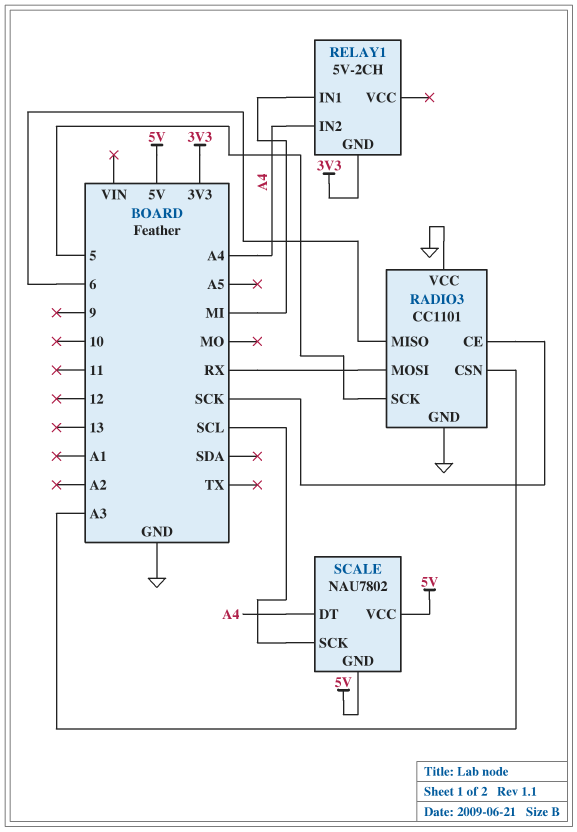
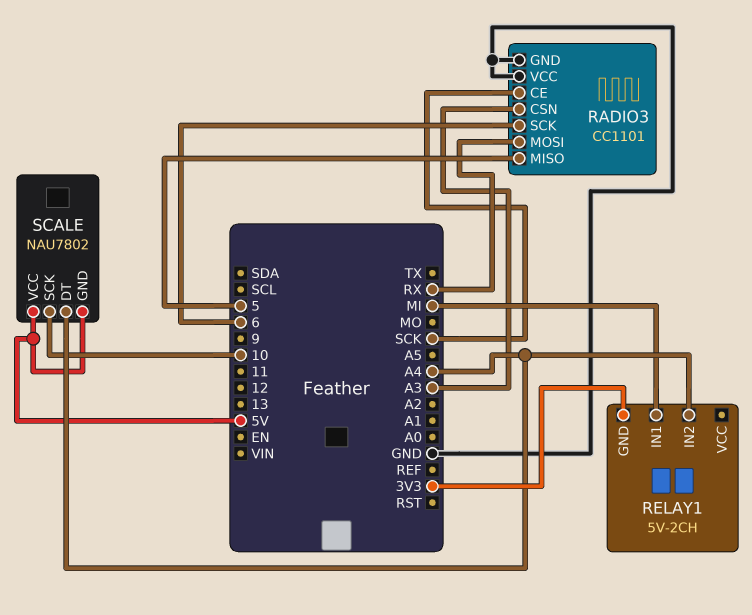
RADIO3 pin MISO: 6 -> 5
RADIO3 pin SCK: 5 -> 6
SCALE pin SCK: SCL -> 10

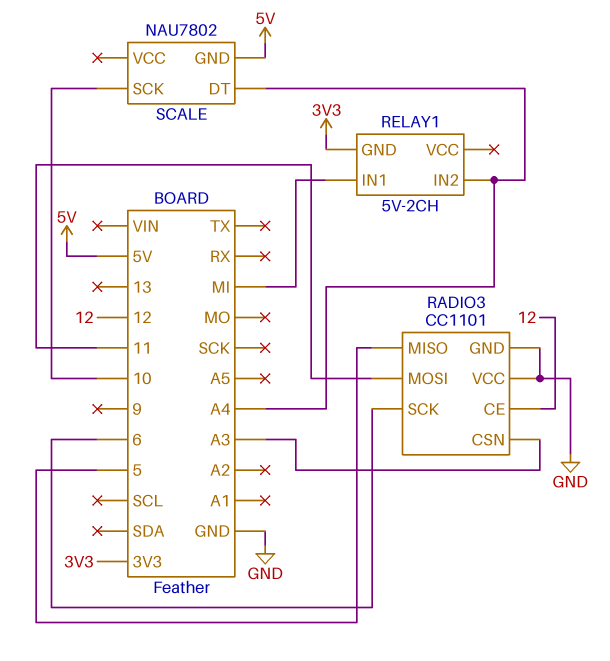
RADIO3 pin CE: SCK -> 12
RADIO3 pin MOSI: RX -> 11
SCALE pin VCC: 5V -> none

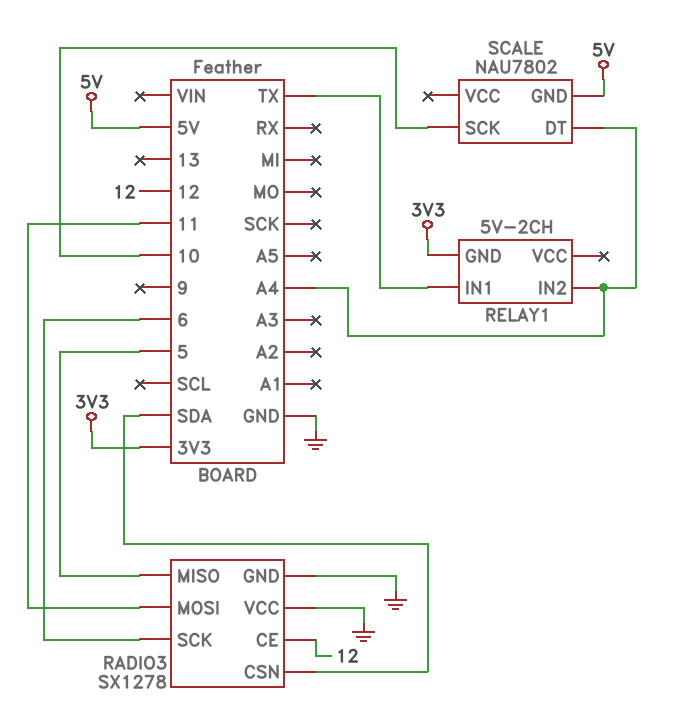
RADIO3: CC1101 -> SX1278
RADIO3 pin CSN: A3 -> SDA
RELAY1 pin IN1: MI -> TX

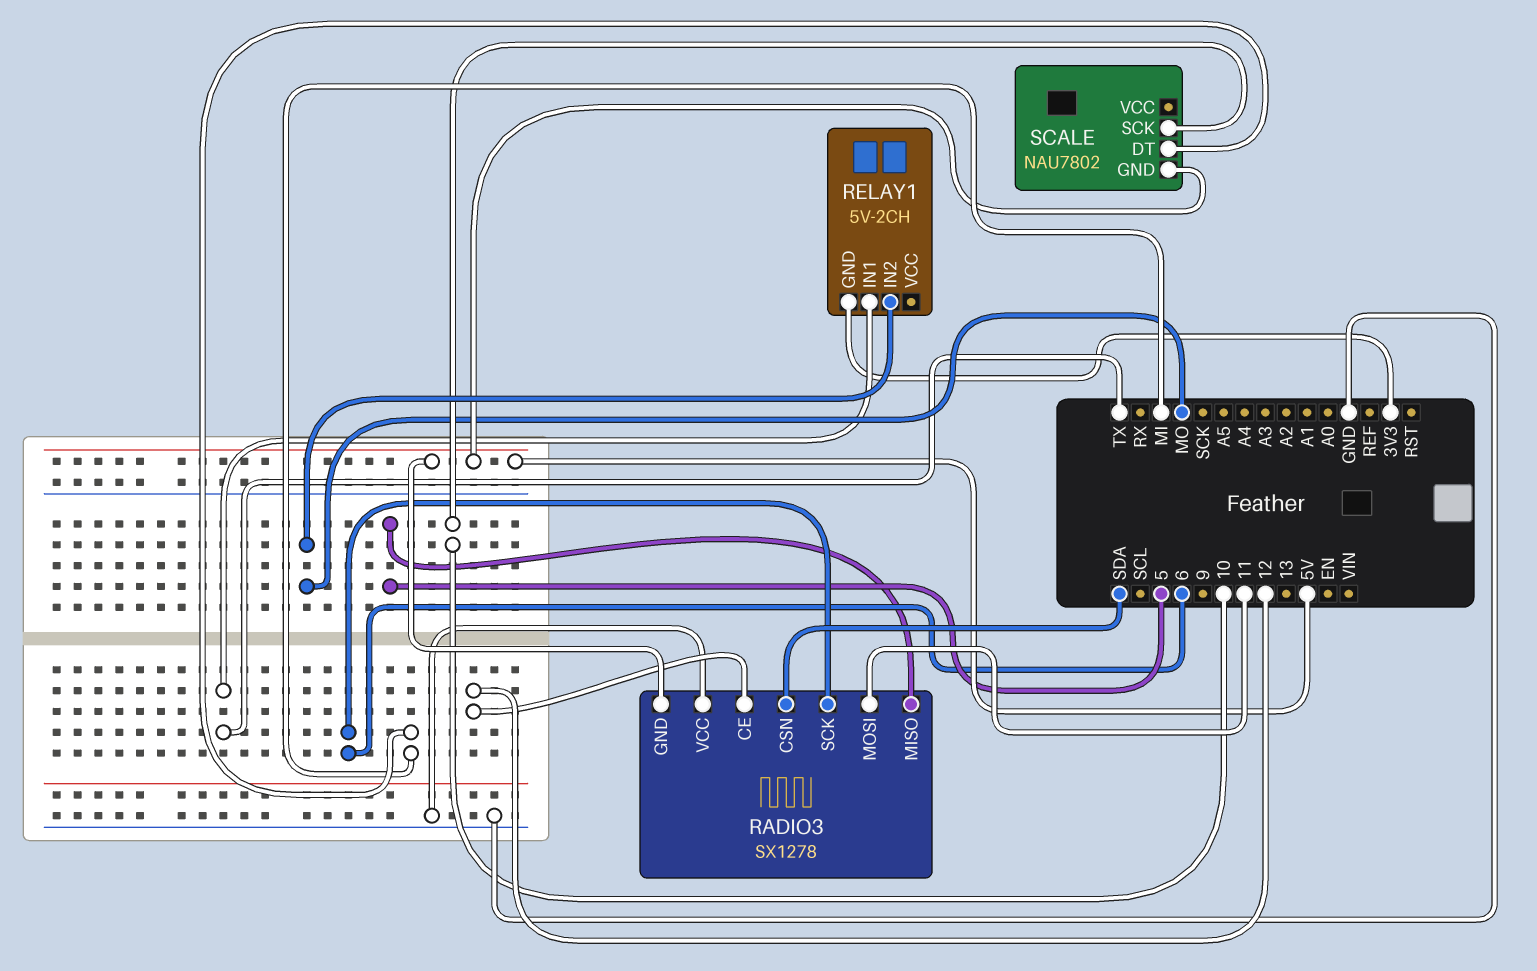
RADIO3 pin GND: GND -> 5V
RELAY1 pin IN2: A4 -> MO
SCALE pin DT: A4 -> MI

